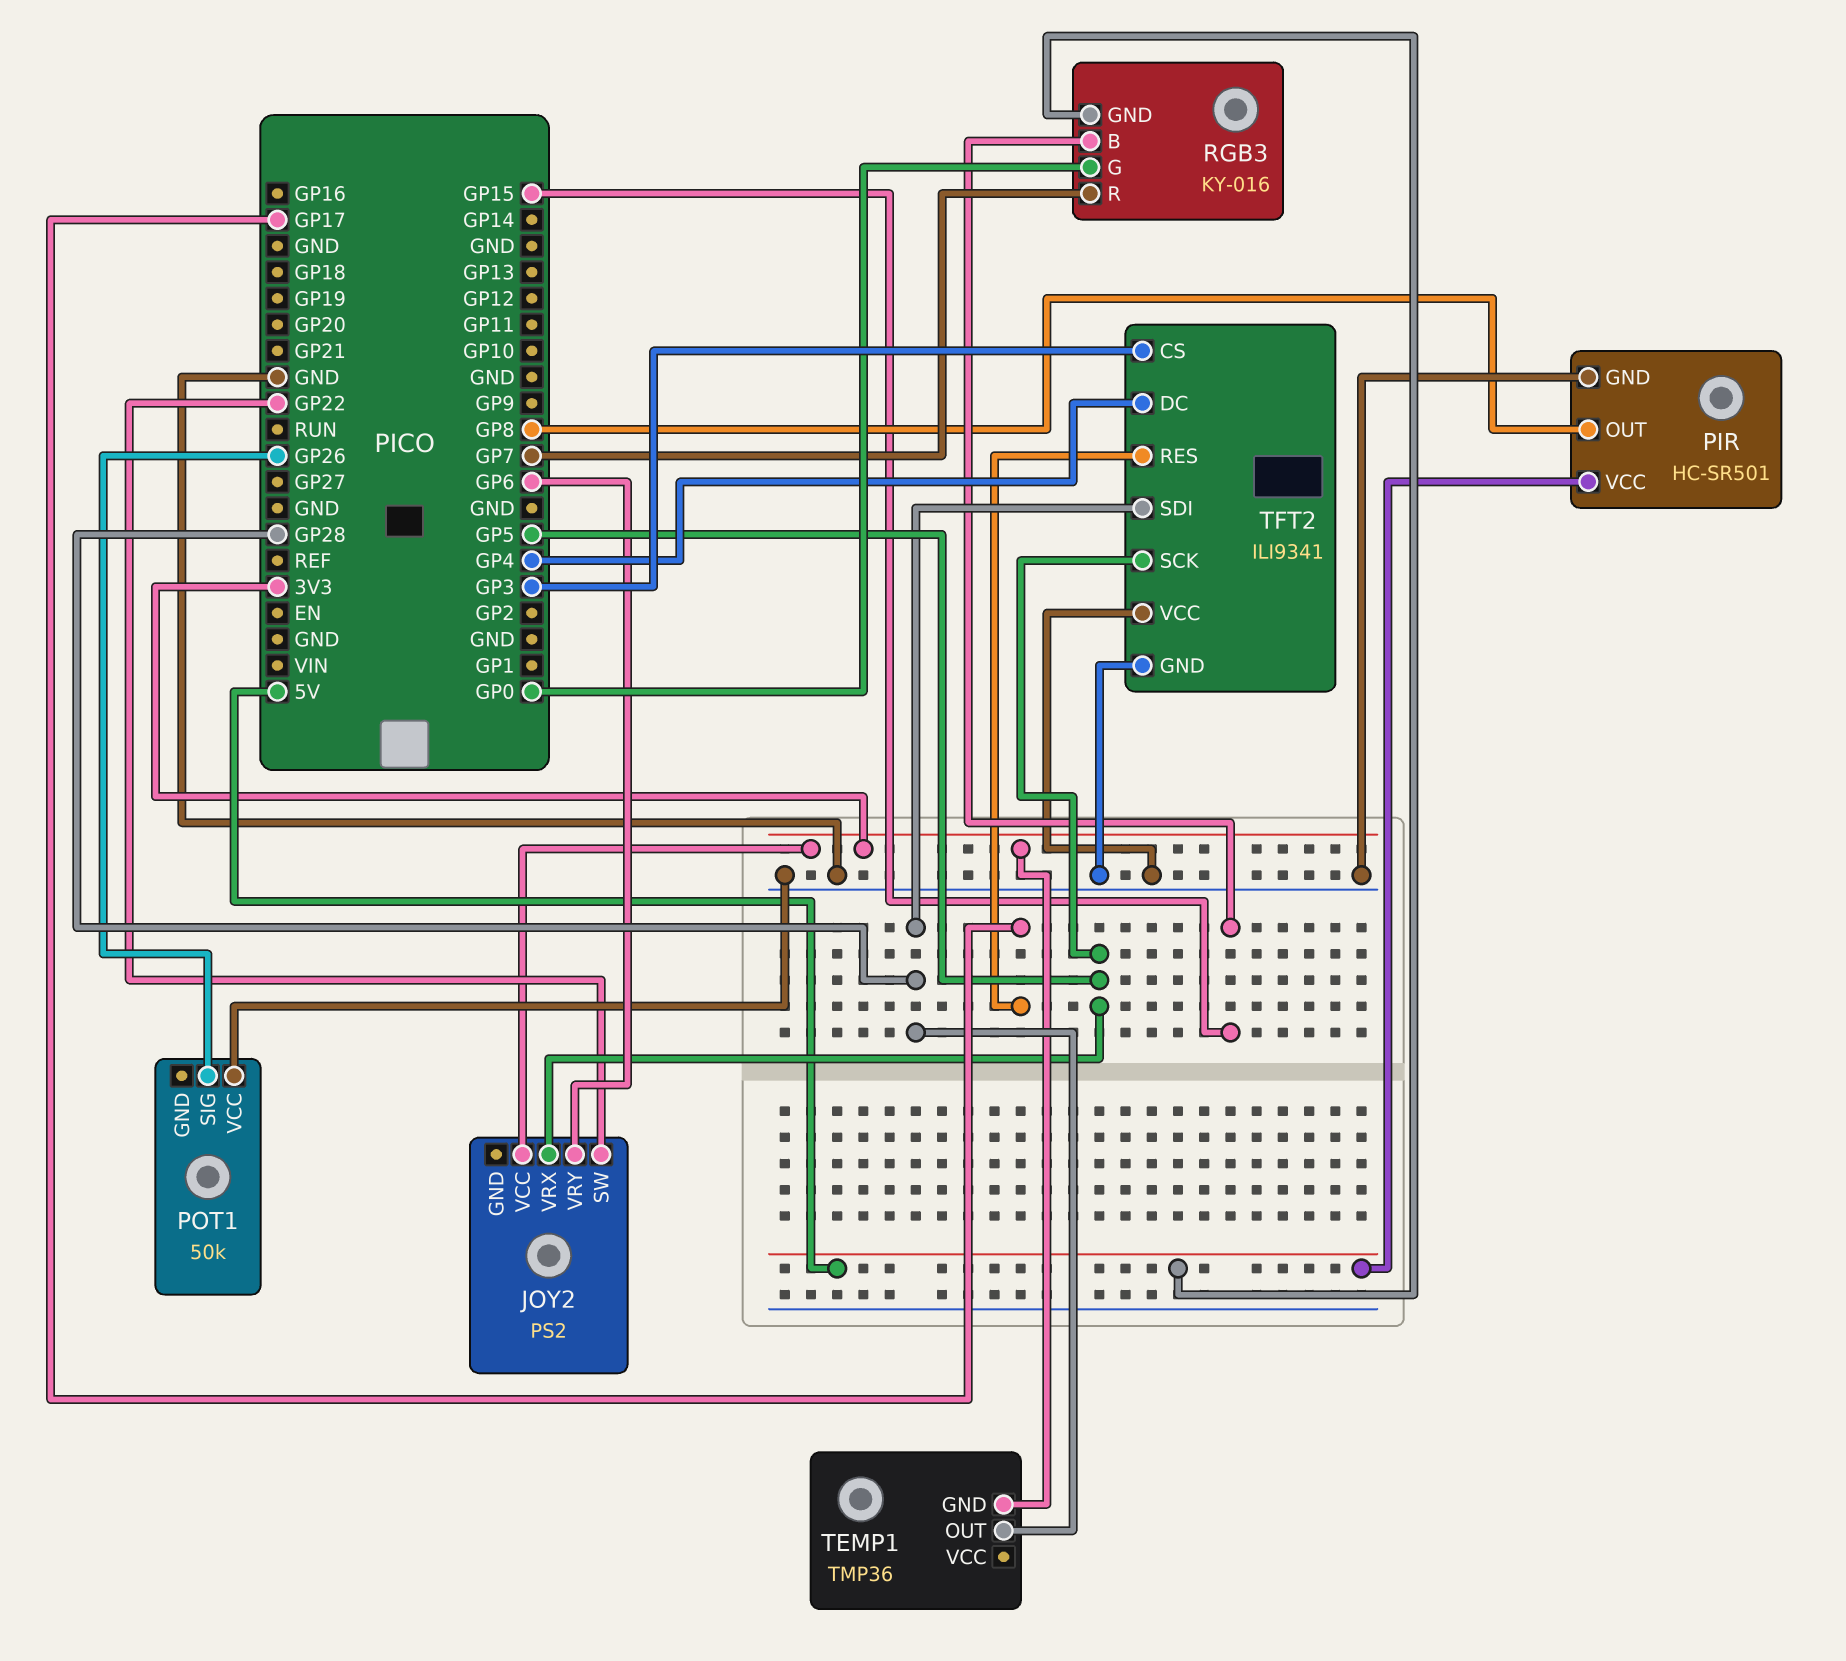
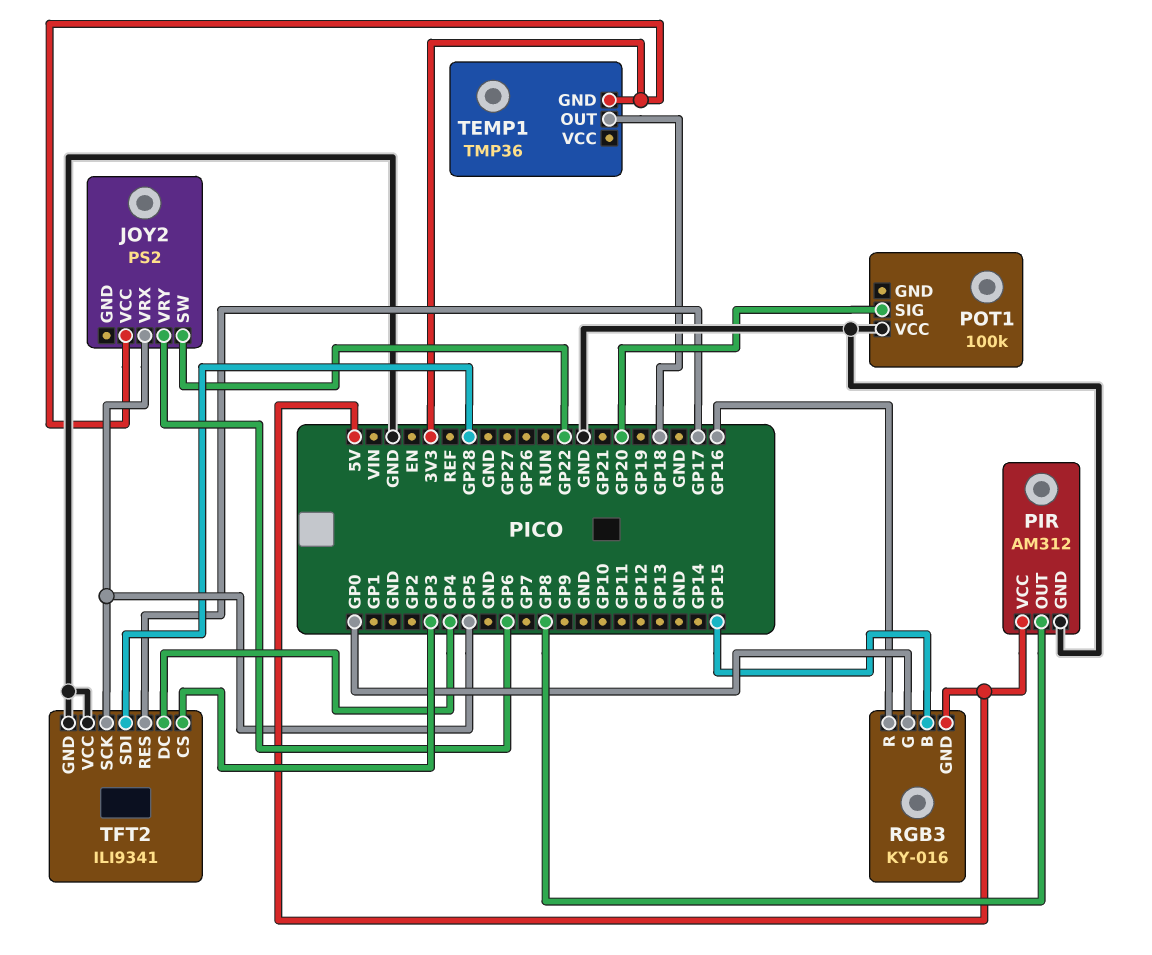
PIR: HC-SR501 -> AM312
POT1: 50k -> 100k
POT1 pin SIG: GP26 -> GP20
RGB3 pin R: GP7 -> GP16
TEMP1 pin OUT: GP28 -> GP18

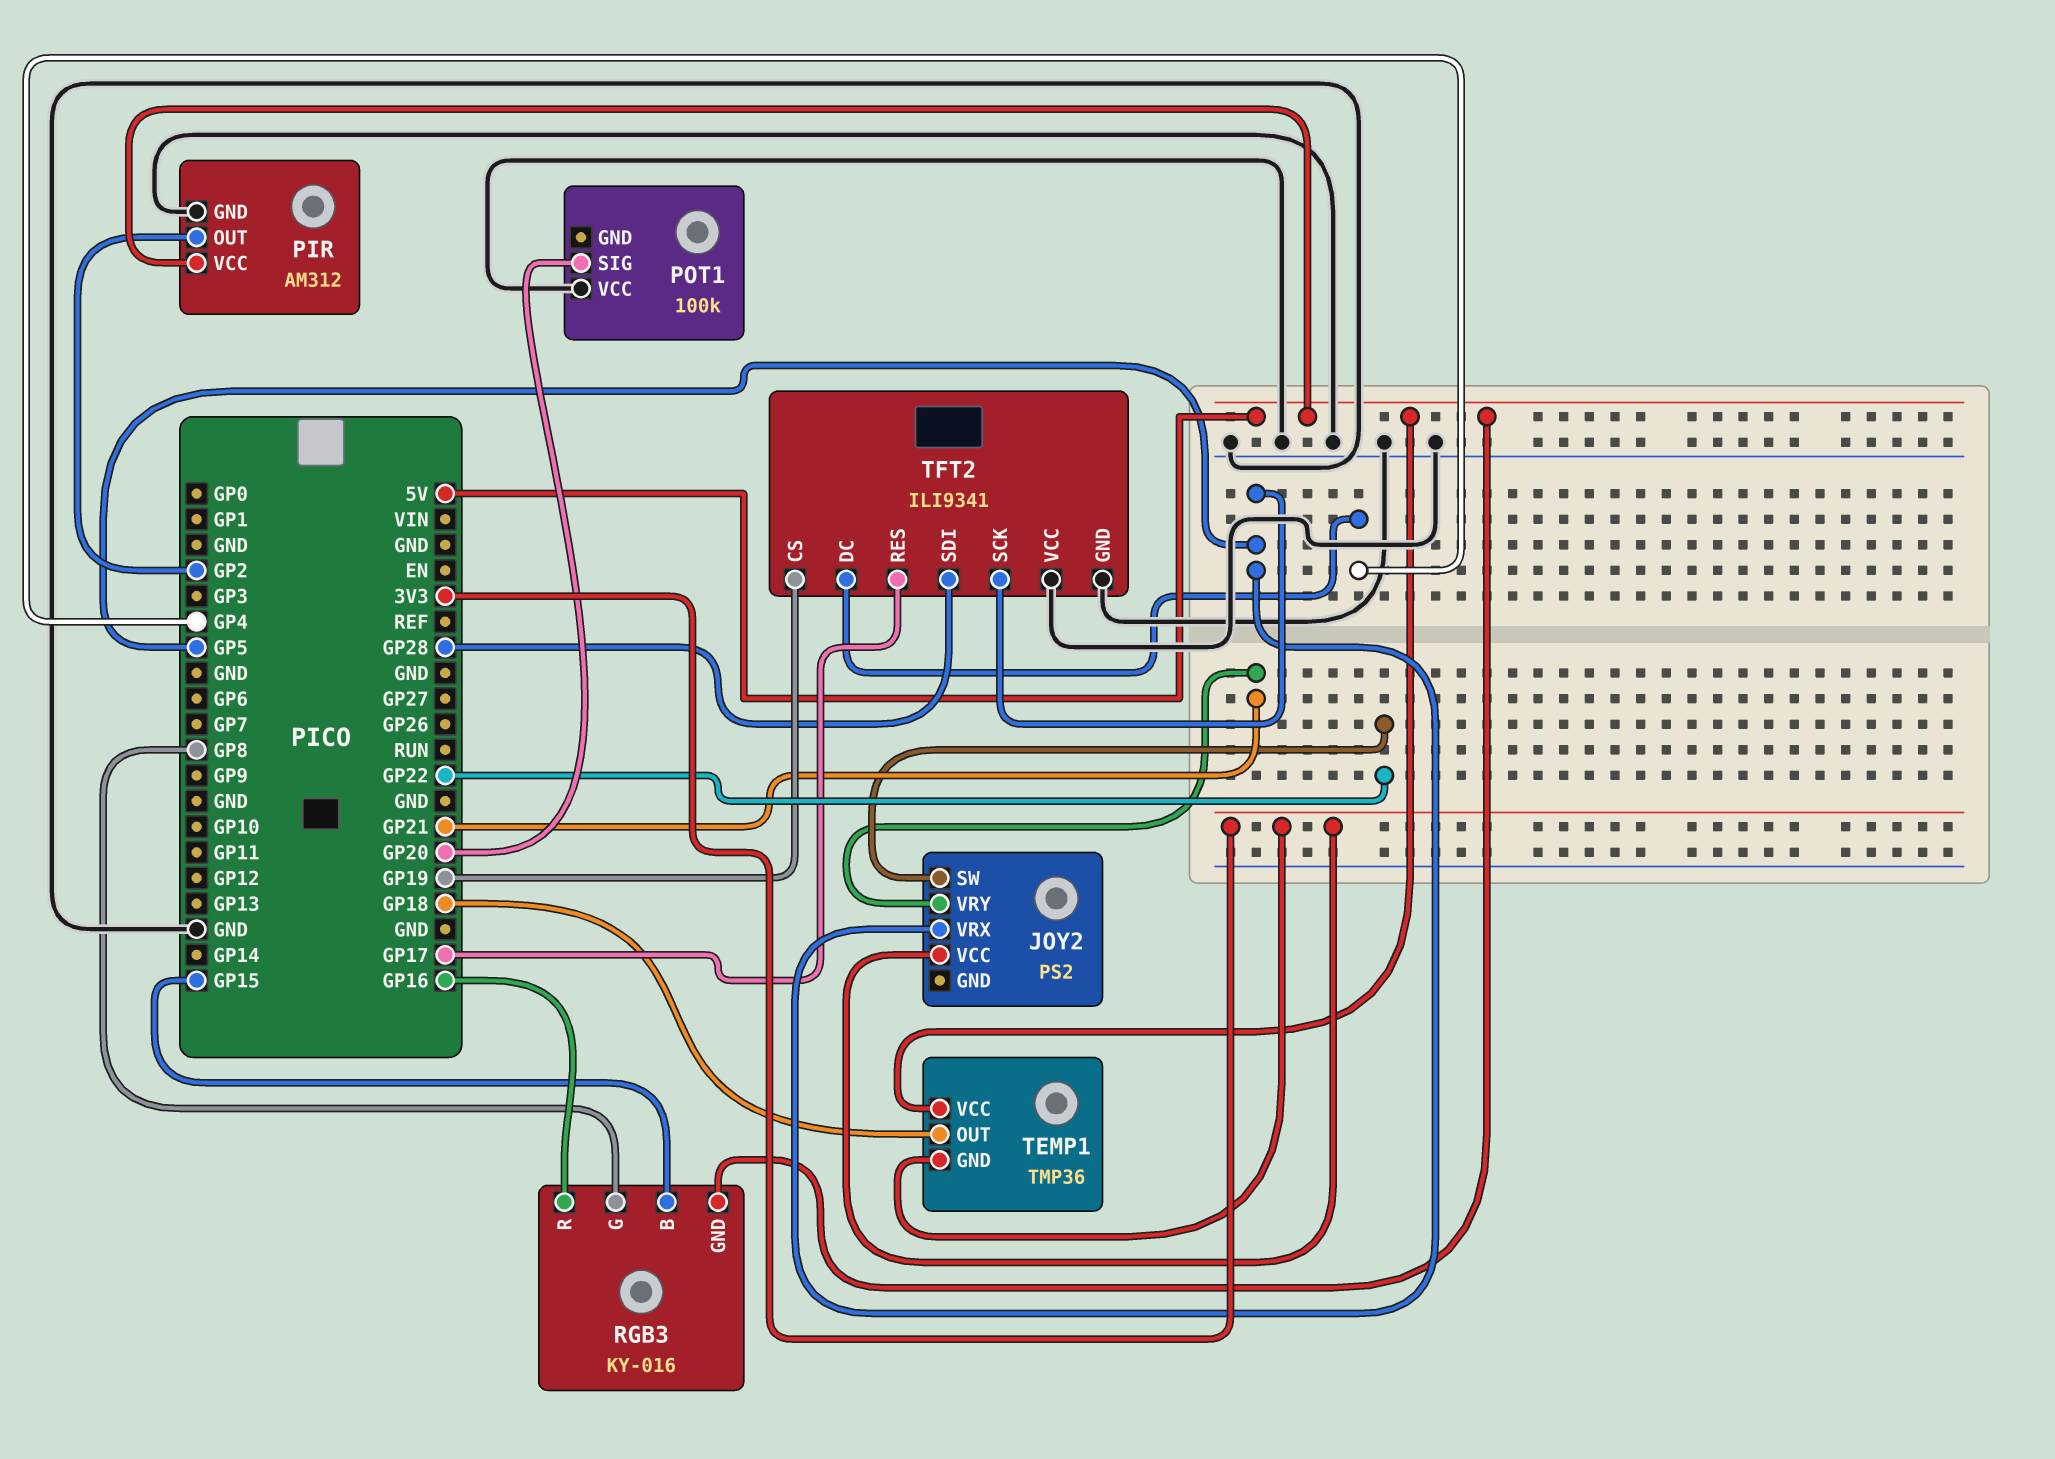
JOY2 pin VRY: GP6 -> GP21
PIR pin OUT: GP8 -> GP2
RGB3 pin G: GP0 -> GP8
TEMP1 pin VCC: none -> 5V
TFT2 pin CS: GP3 -> GP19

